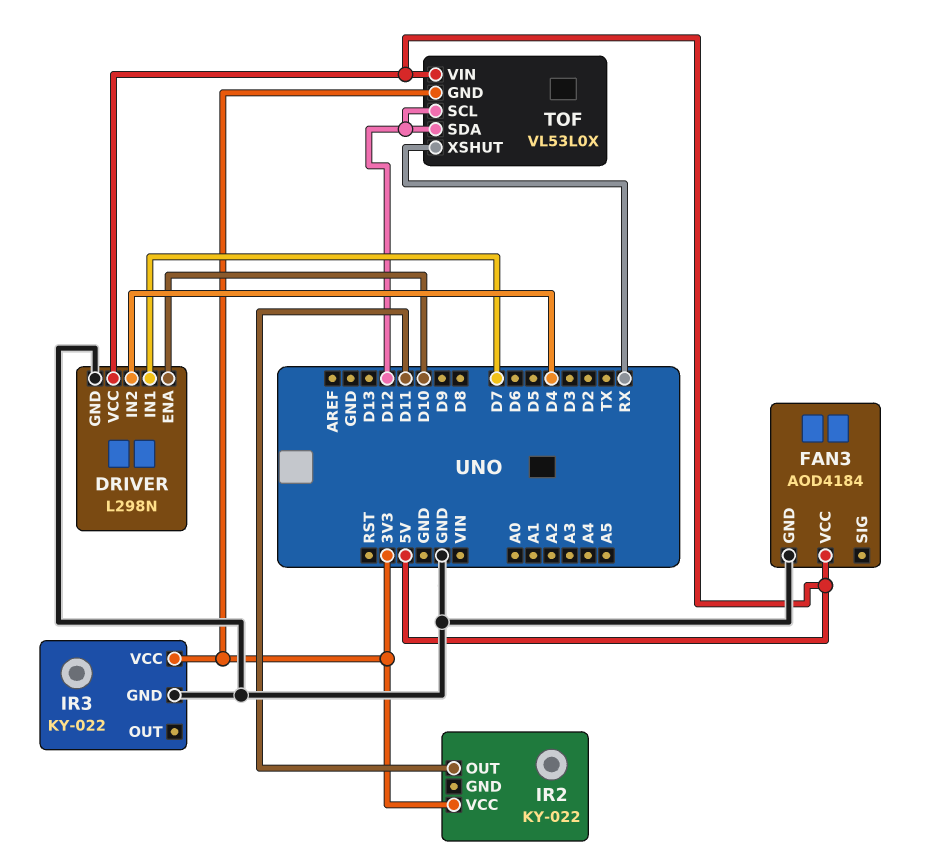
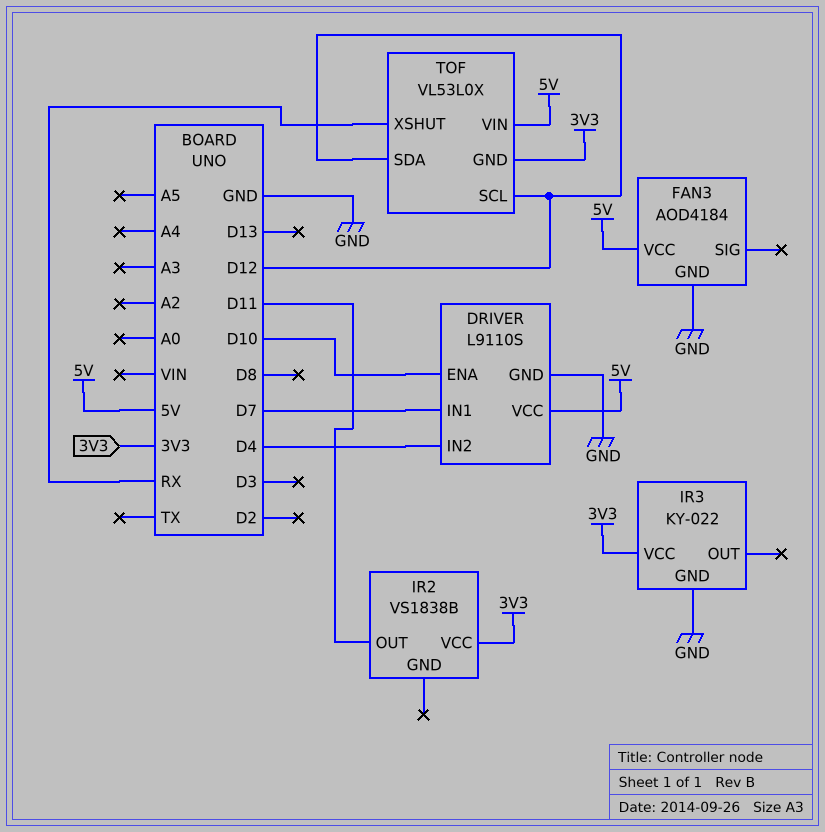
DRIVER: L298N -> L9110S
IR2: KY-022 -> VS1838B

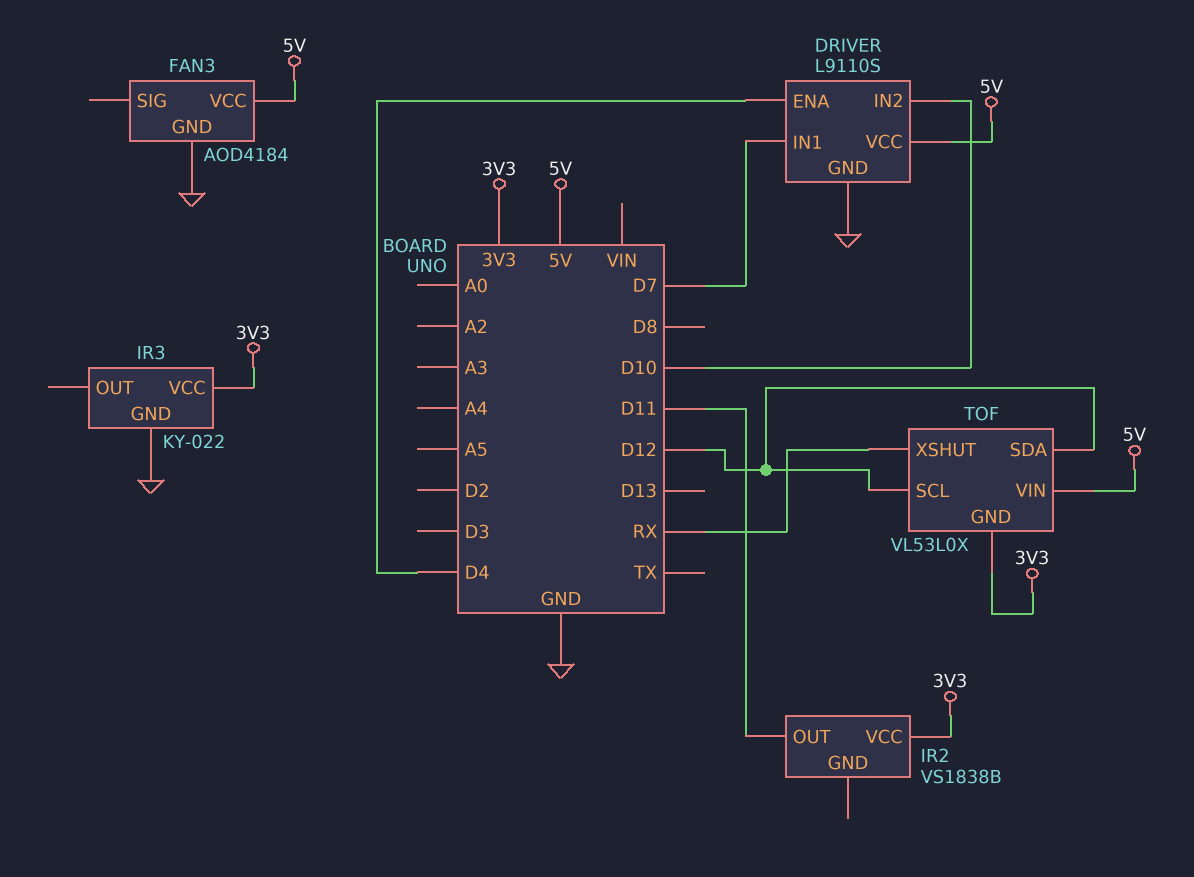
DRIVER pin ENA: D10 -> D4
DRIVER pin IN2: D4 -> D10

